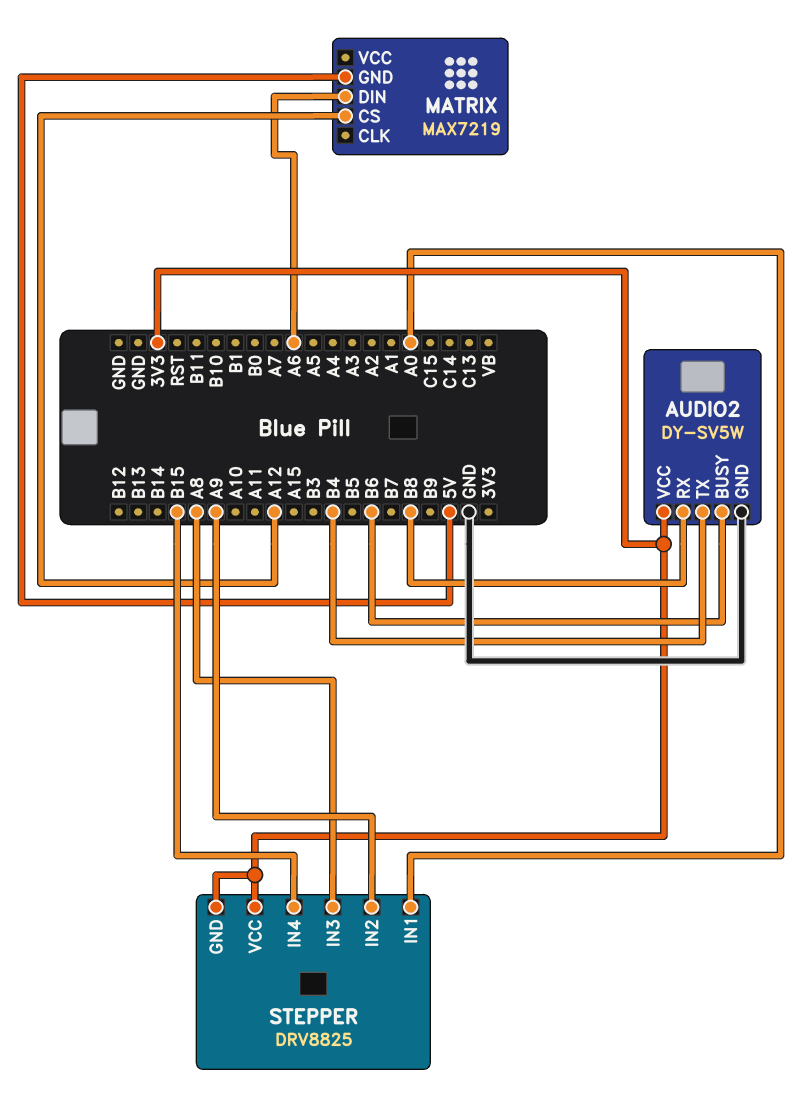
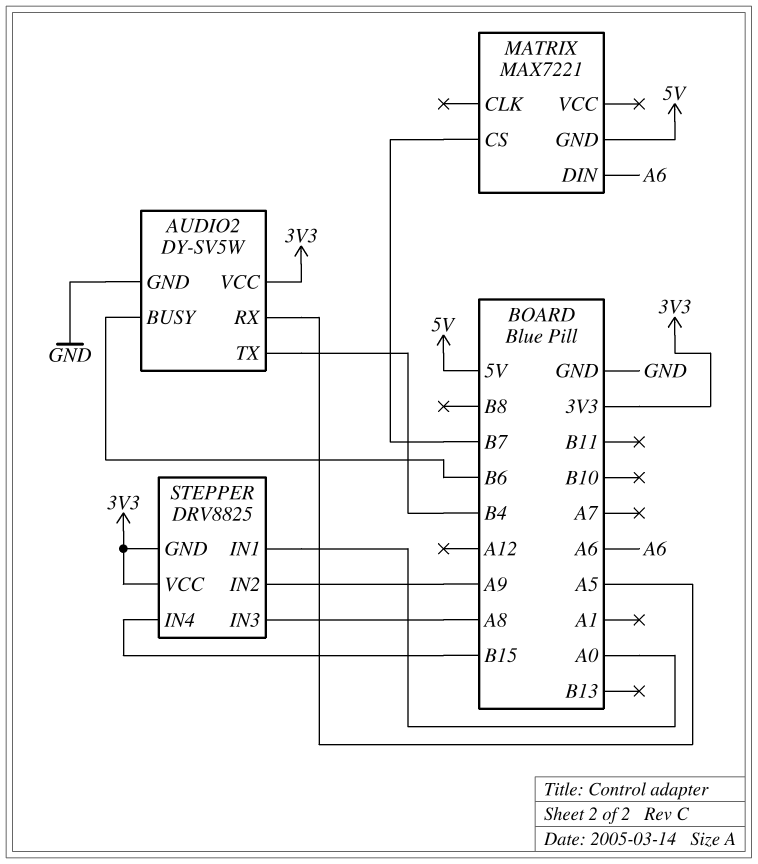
AUDIO2 pin RX: B8 -> A5
MATRIX: MAX7219 -> MAX7221
MATRIX pin CS: A12 -> B7

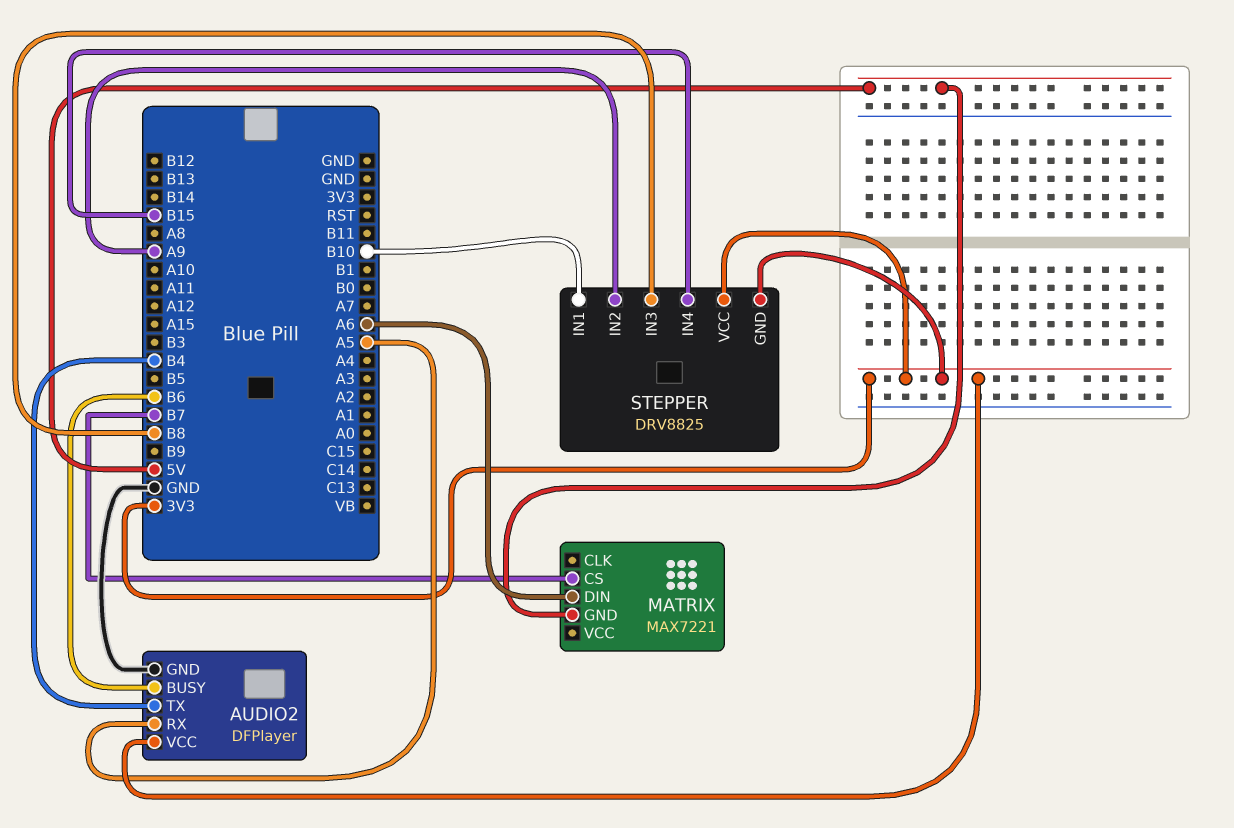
AUDIO2: DY-SV5W -> DFPlayer
STEPPER pin IN1: A0 -> B10
STEPPER pin IN3: A8 -> B8

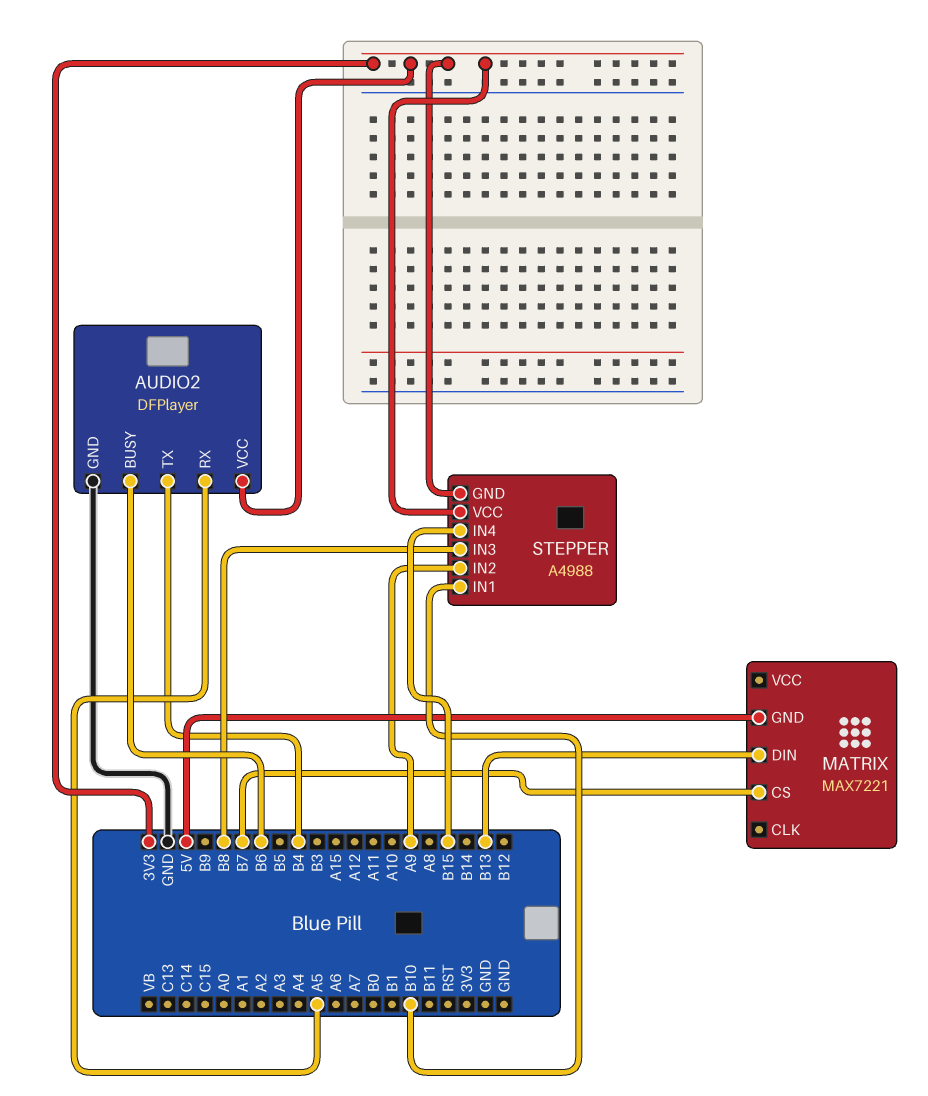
MATRIX pin DIN: A6 -> B13
STEPPER: DRV8825 -> A4988

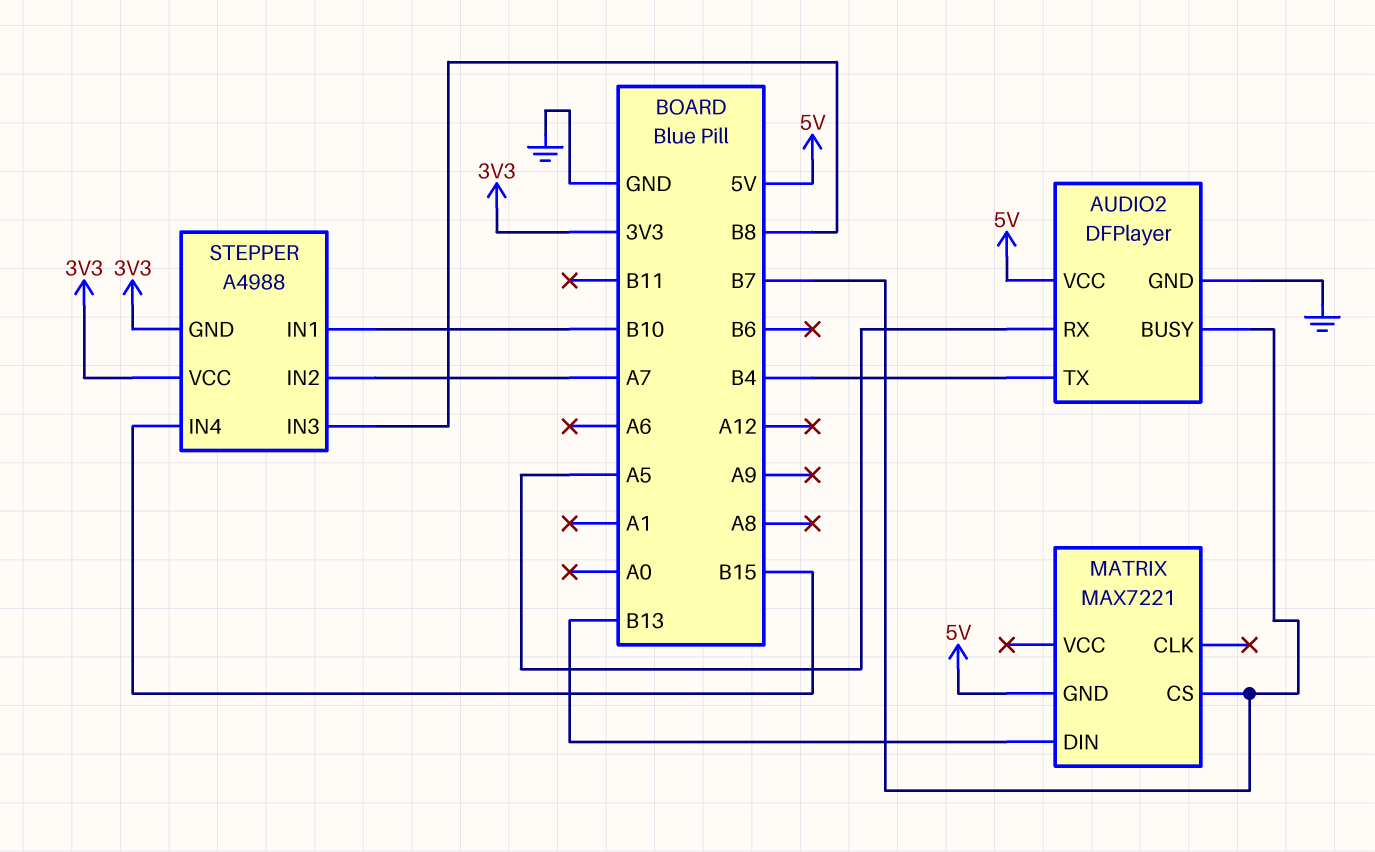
AUDIO2 pin BUSY: B6 -> B7
AUDIO2 pin VCC: 3V3 -> 5V
STEPPER pin IN2: A9 -> A7

